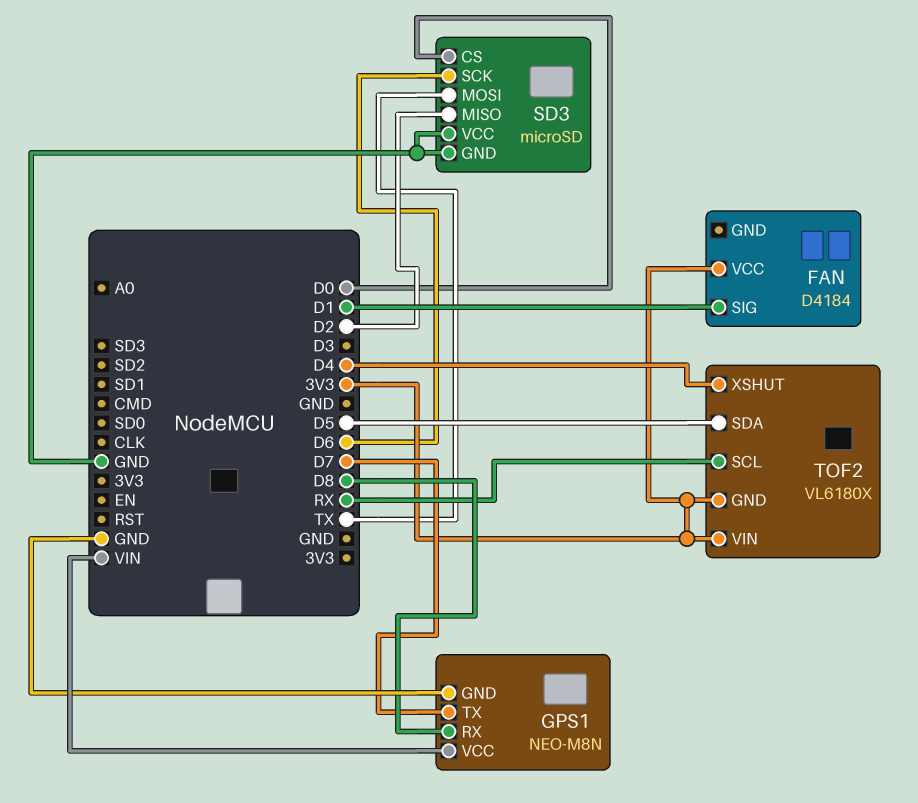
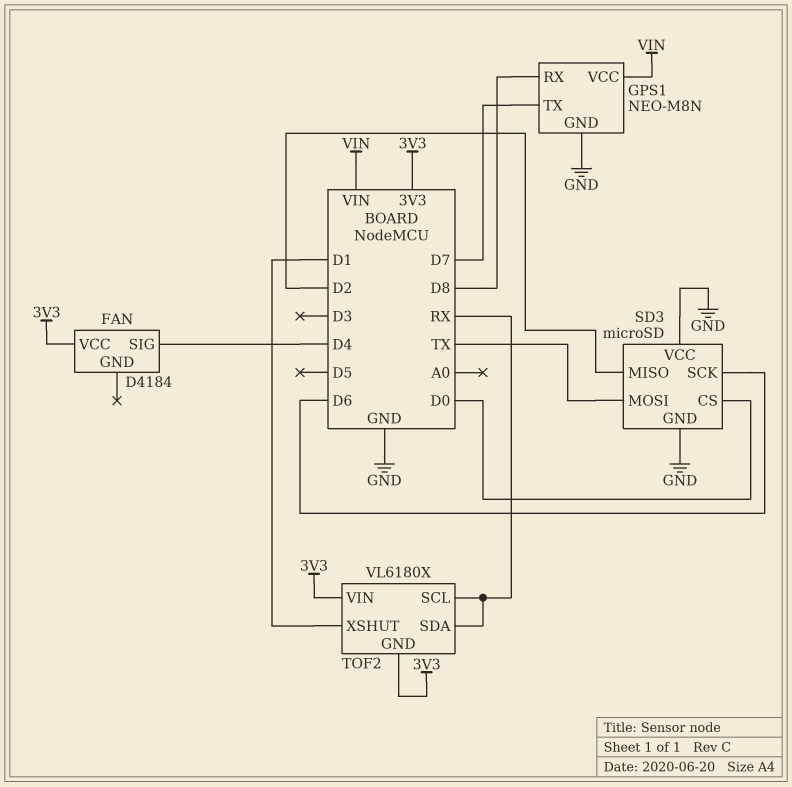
FAN pin SIG: D1 -> D4
TOF2 pin SDA: D5 -> RX
TOF2 pin XSHUT: D4 -> D1

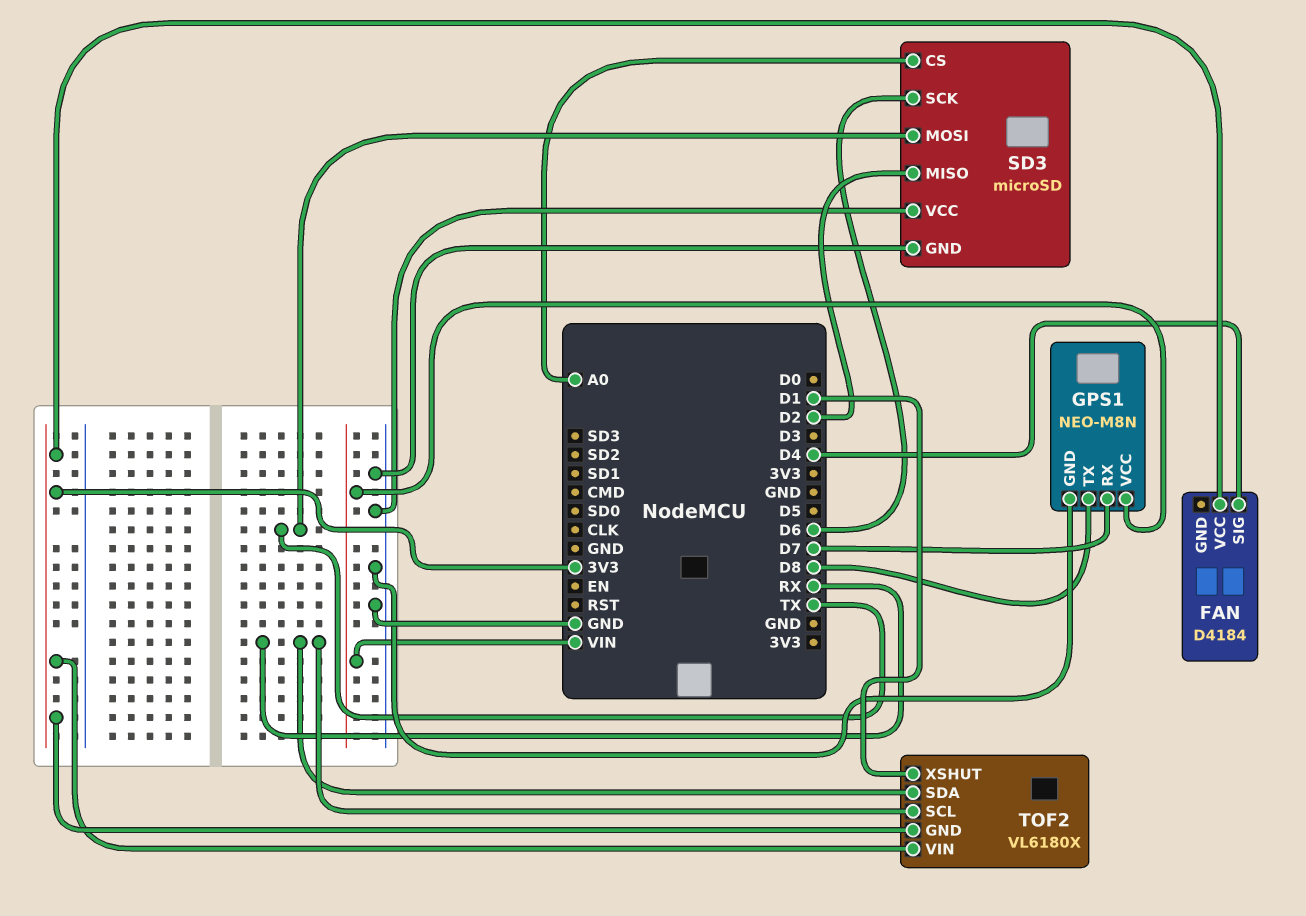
GPS1 pin RX: D8 -> D7
GPS1 pin TX: D7 -> D8
SD3 pin CS: D0 -> A0

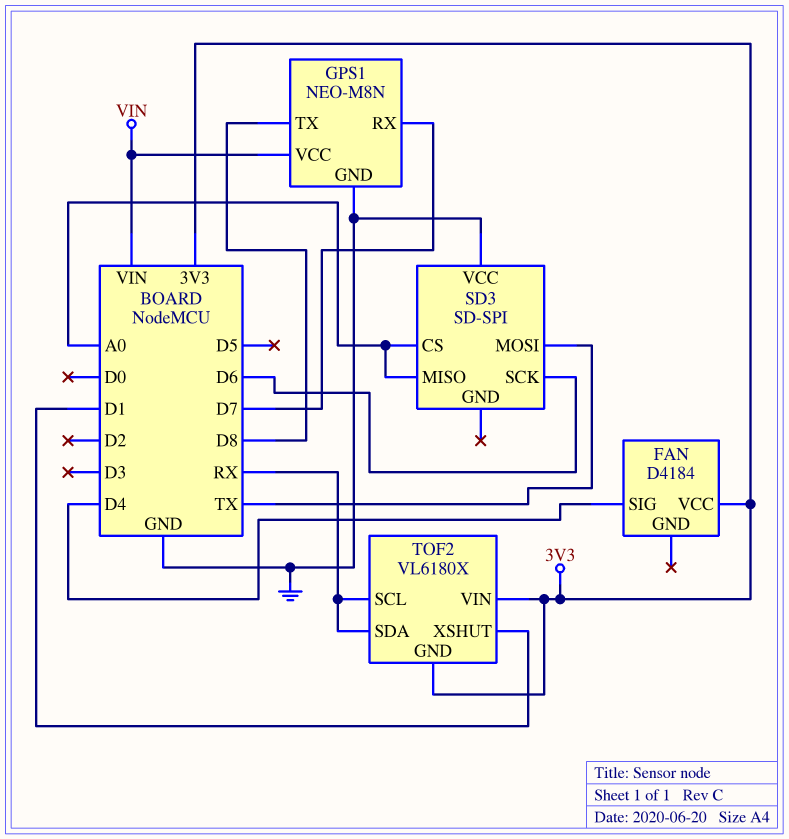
SD3: microSD -> SD-SPI
SD3 pin GND: GND -> none
SD3 pin MISO: D2 -> A0

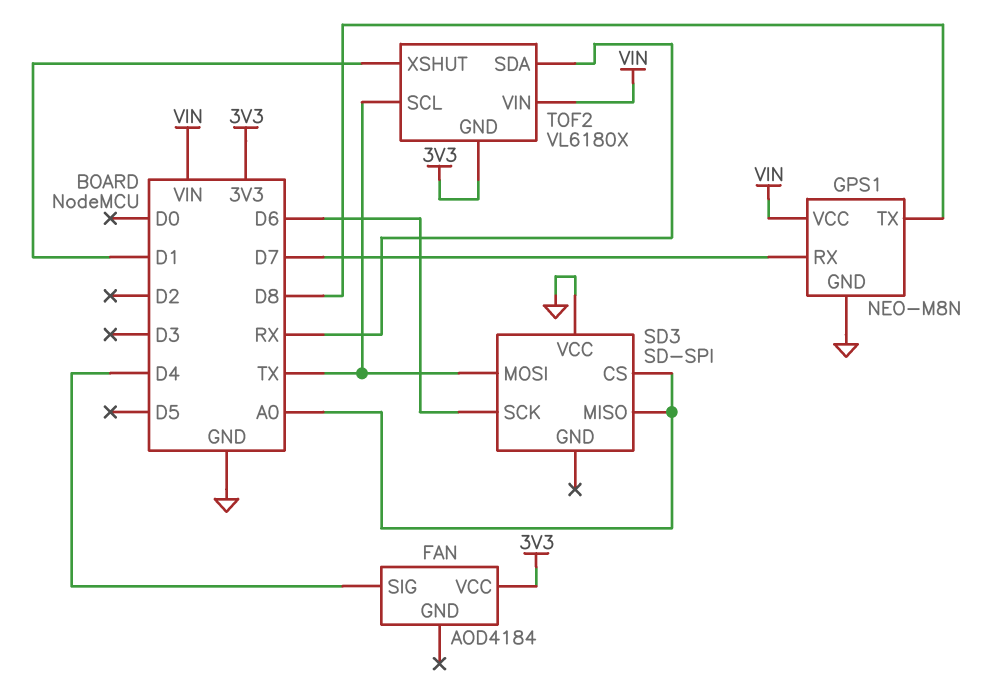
FAN: D4184 -> AOD4184
TOF2 pin SCL: RX -> TX
TOF2 pin VIN: 3V3 -> VIN

